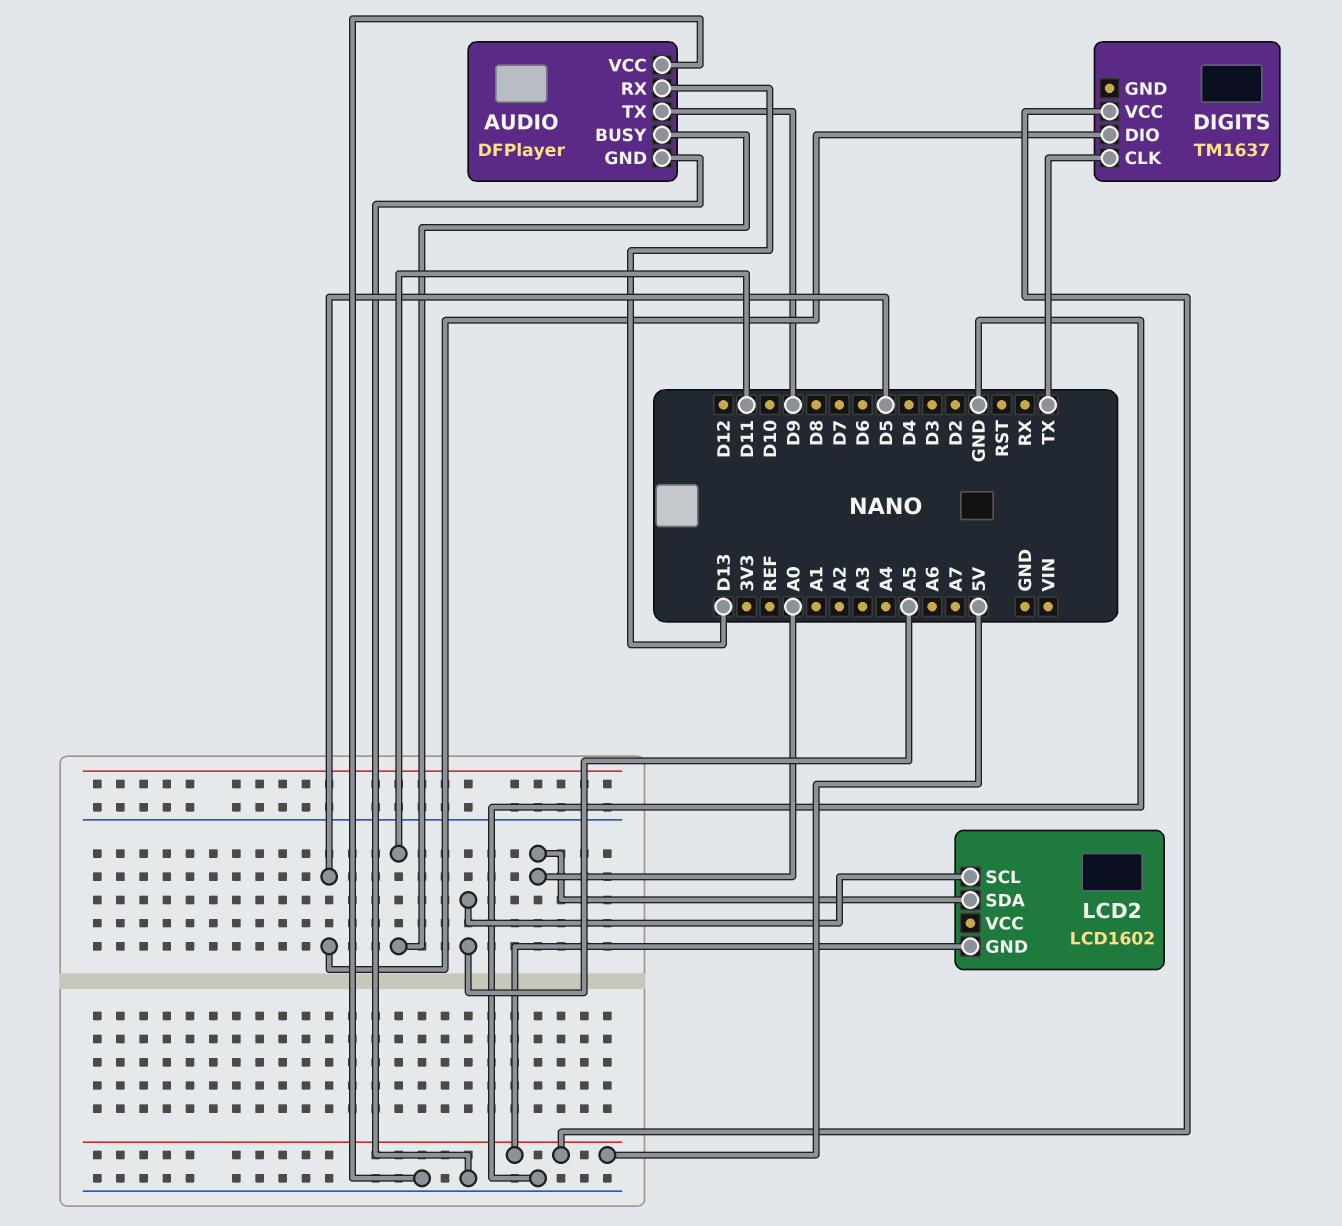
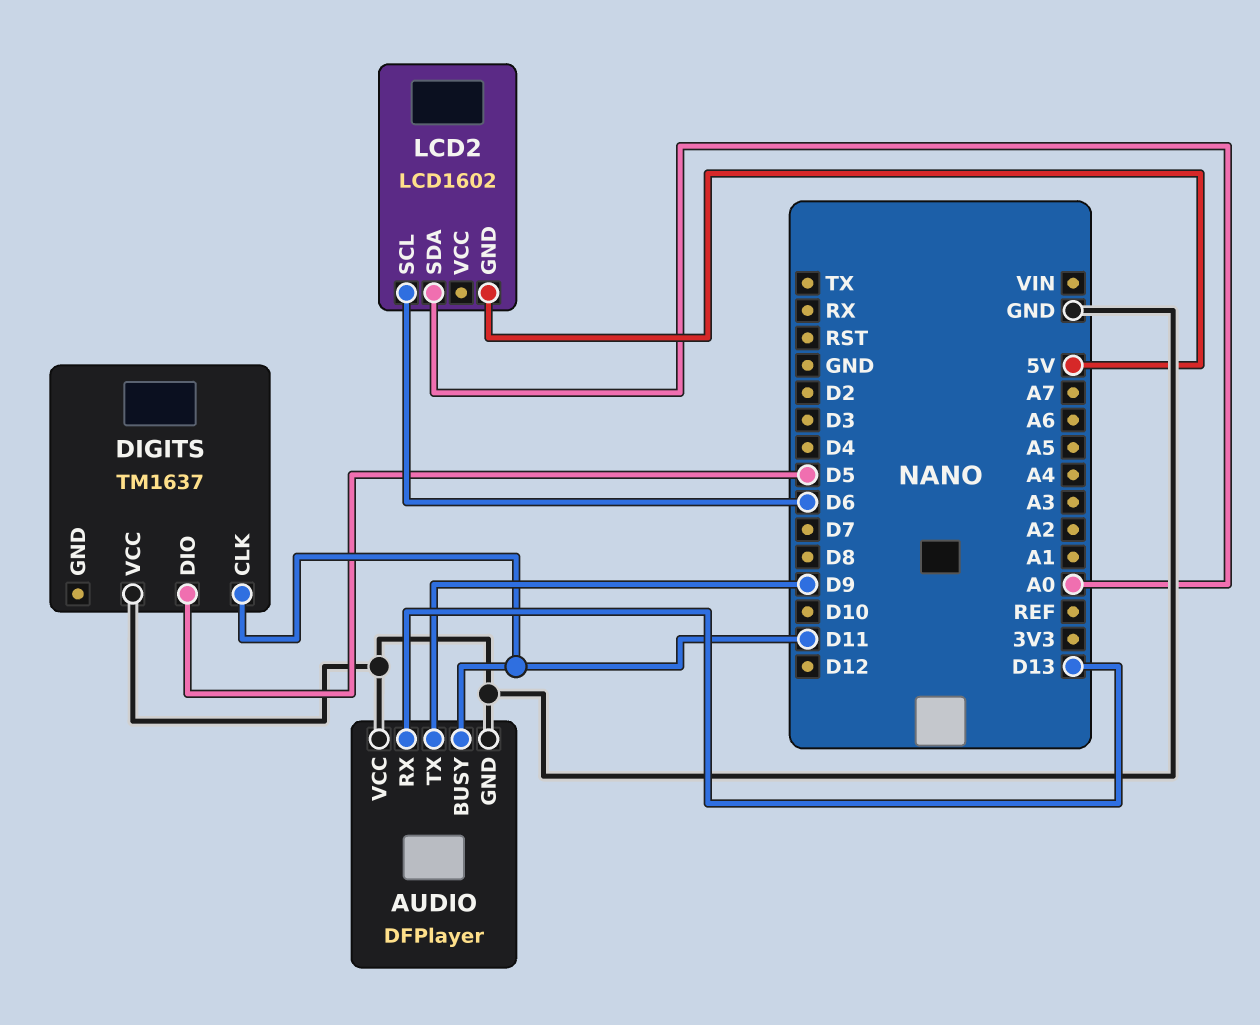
DIGITS pin CLK: TX -> D11
DIGITS pin VCC: 5V -> GND
LCD2 pin SCL: A5 -> D6

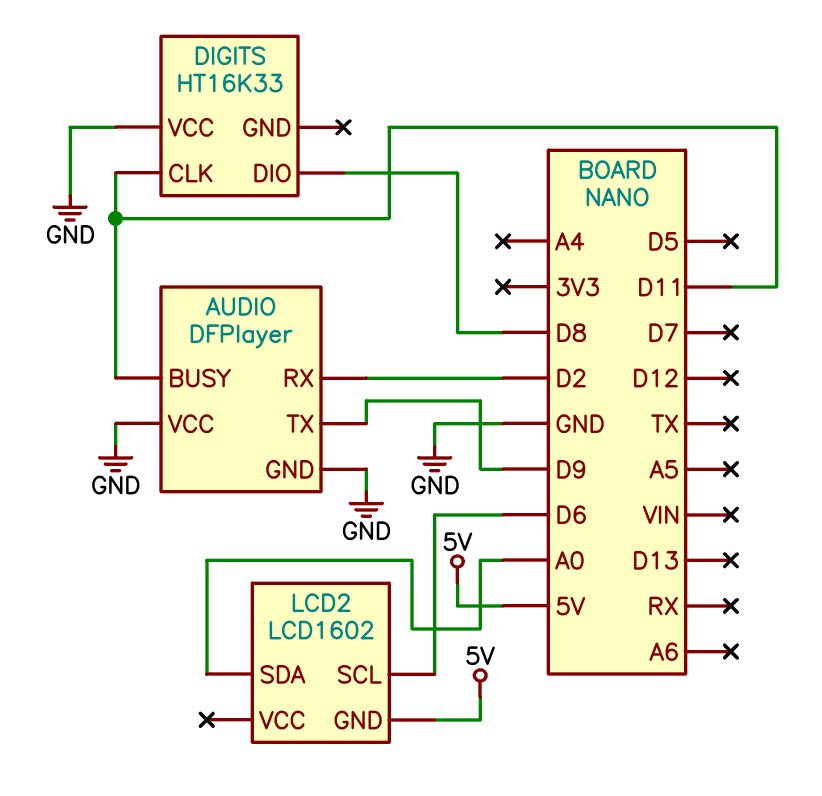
AUDIO pin RX: D13 -> D2
DIGITS: TM1637 -> HT16K33
DIGITS pin DIO: D5 -> D8

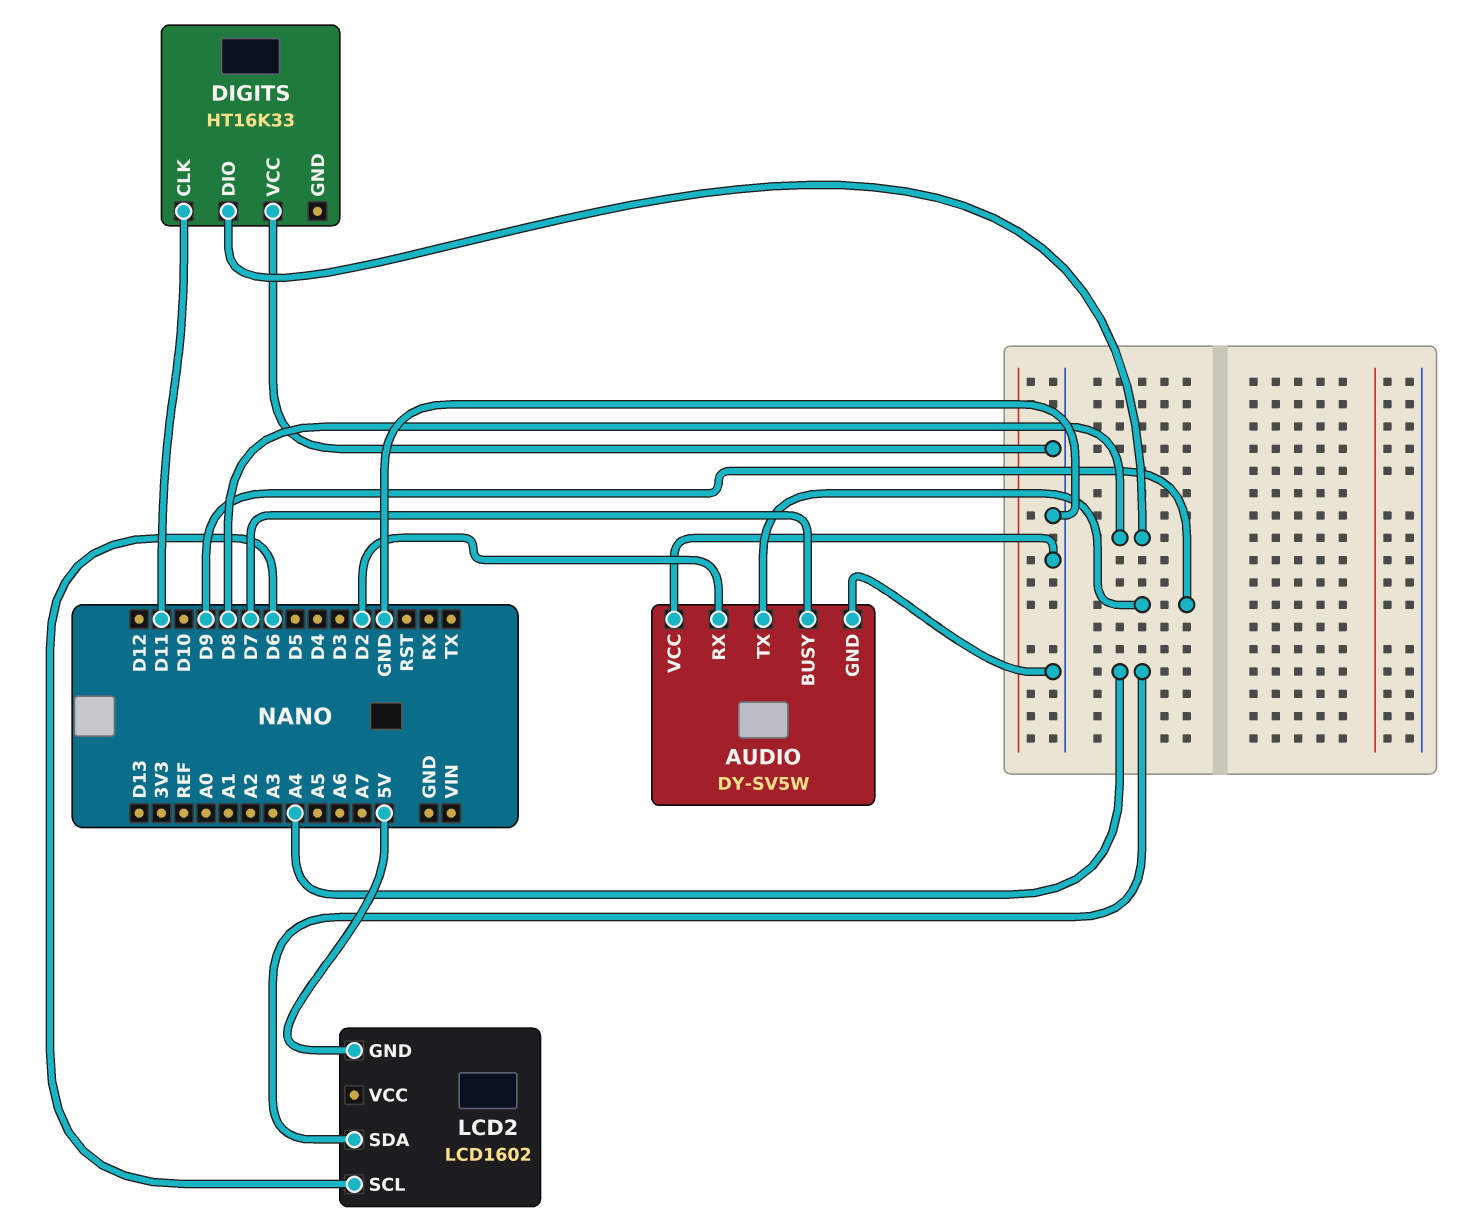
AUDIO: DFPlayer -> DY-SV5W
AUDIO pin BUSY: D11 -> D7
LCD2 pin SDA: A0 -> A4

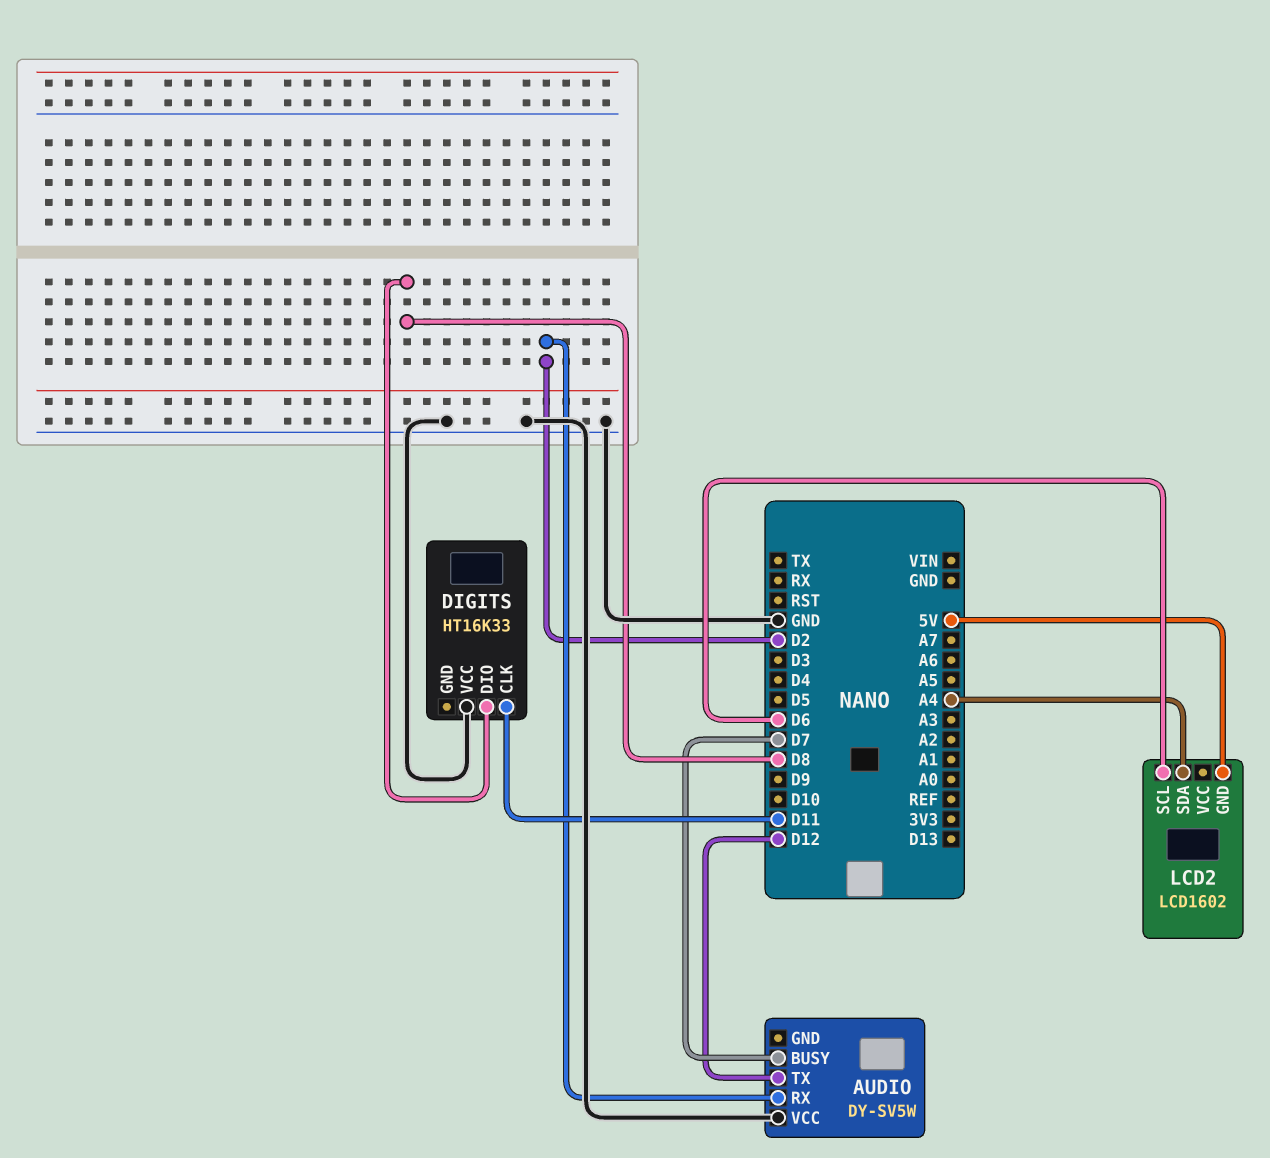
AUDIO pin GND: GND -> none
AUDIO pin TX: D9 -> D12

